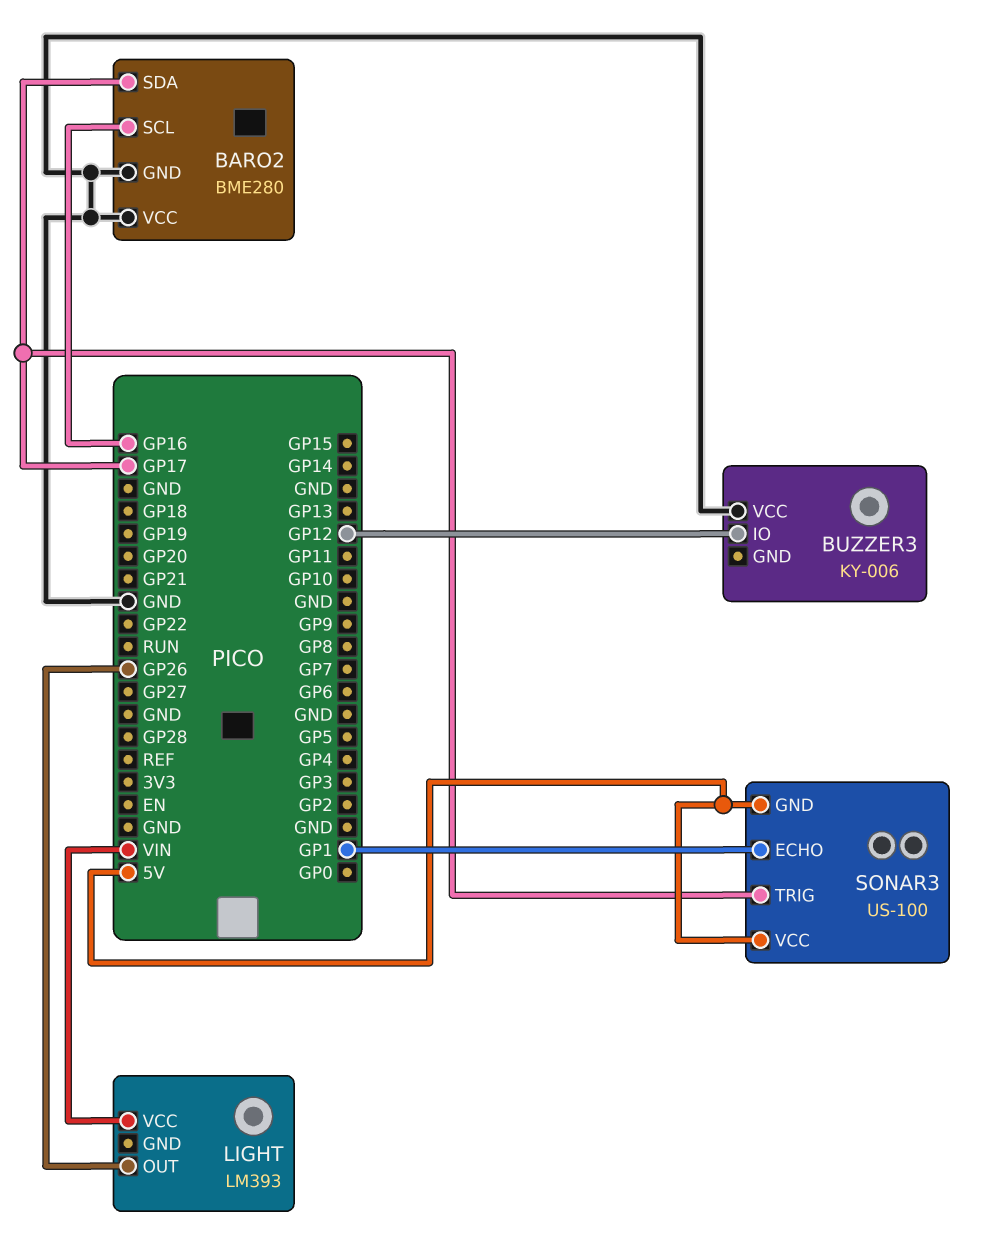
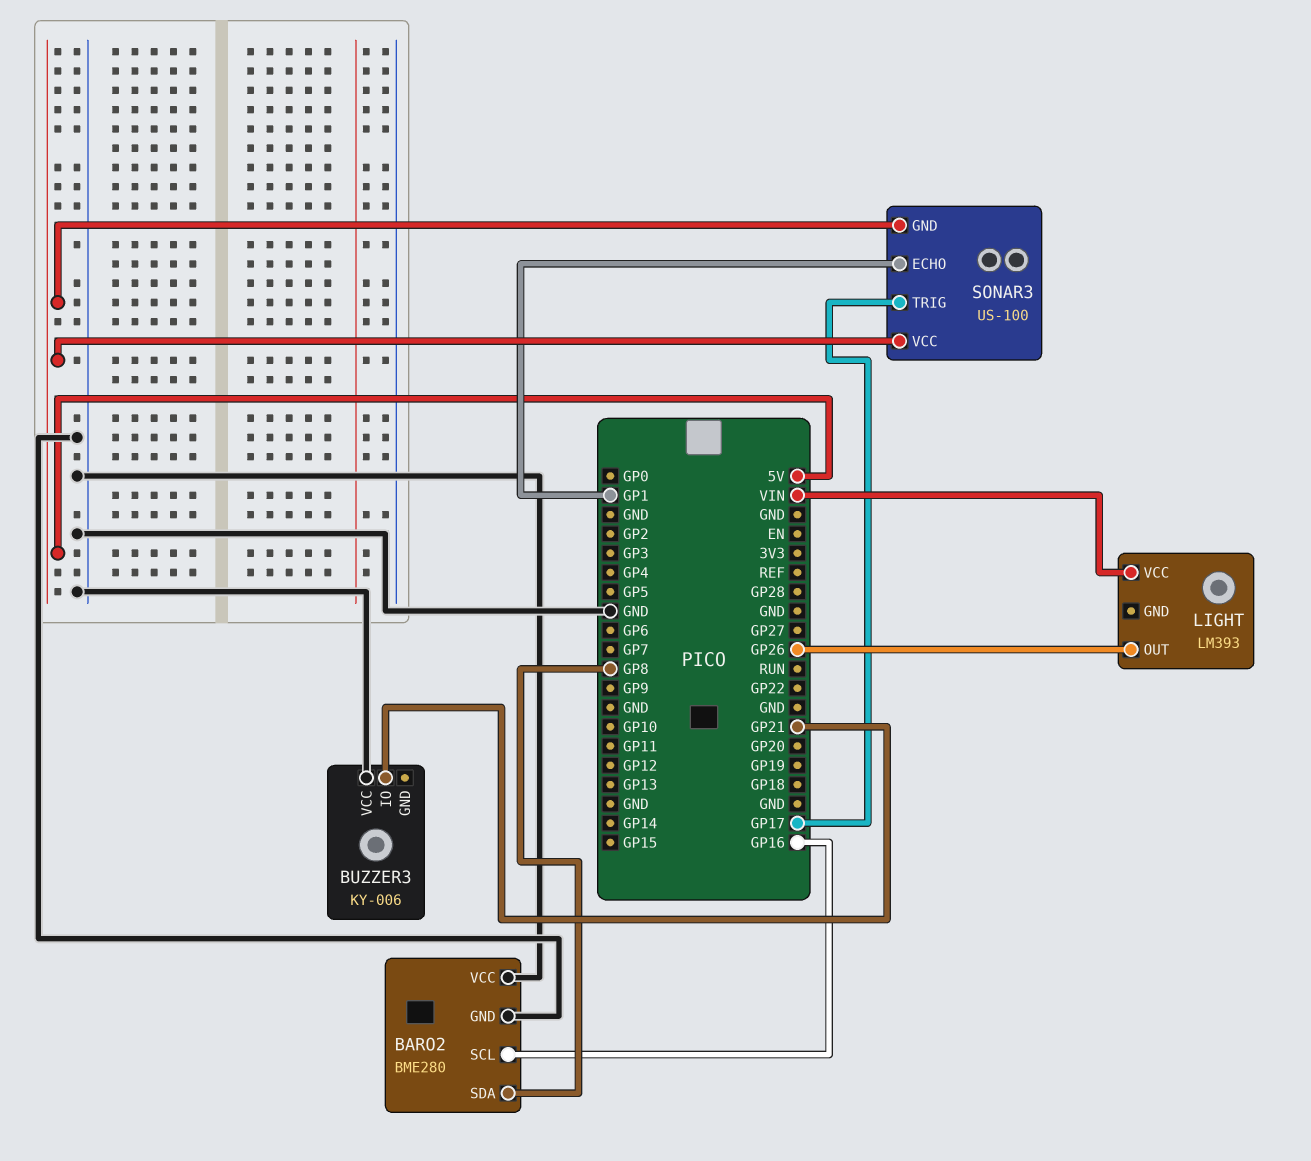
BARO2 pin SDA: GP17 -> GP8
BUZZER3 pin IO: GP12 -> GP21

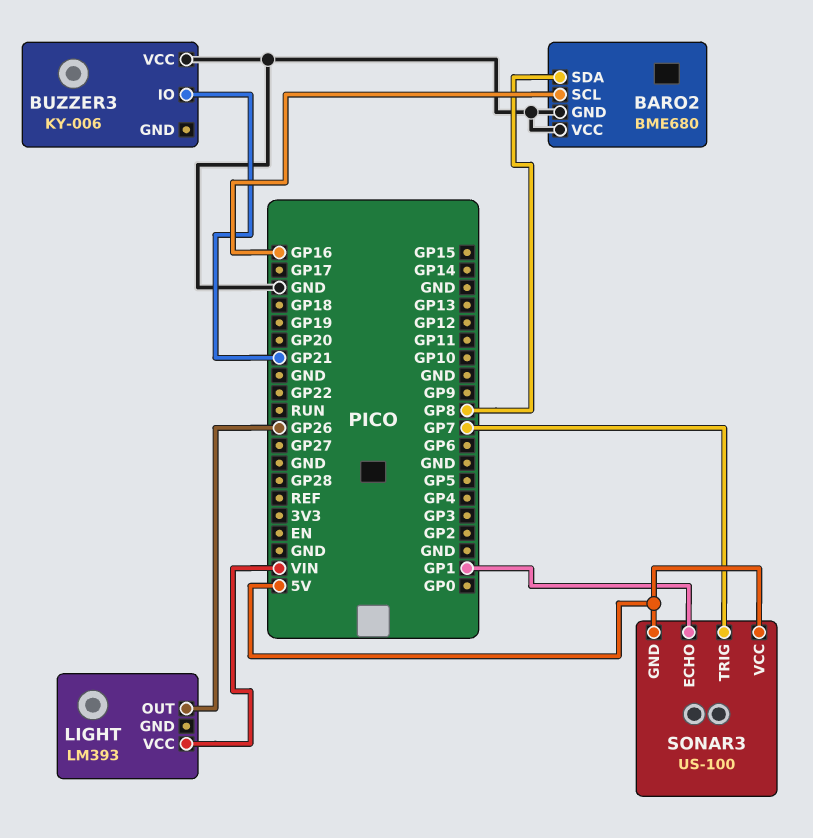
BARO2: BME280 -> BME680
SONAR3 pin TRIG: GP17 -> GP7

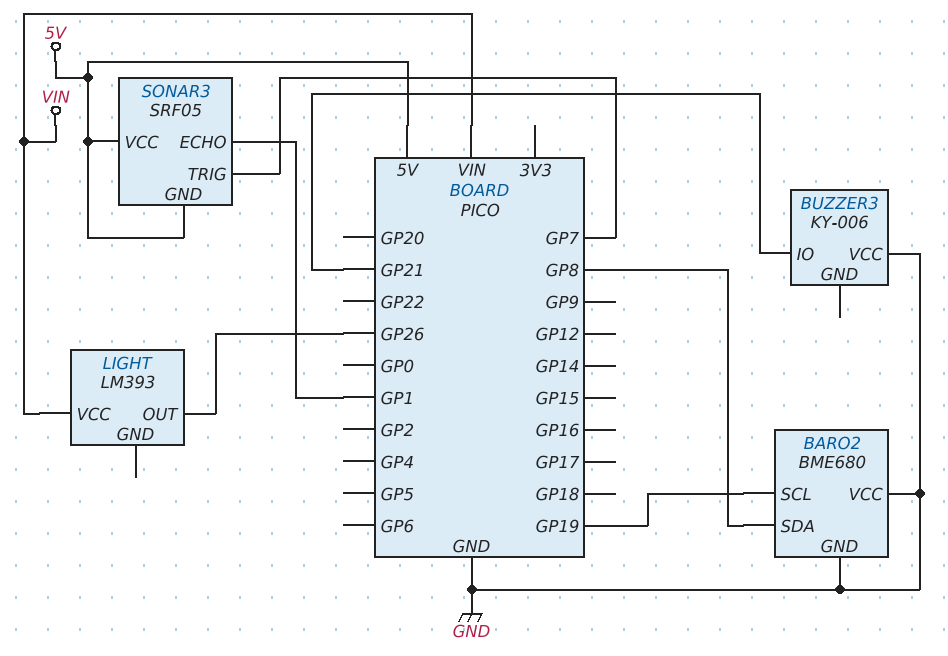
BARO2 pin SCL: GP16 -> GP19
SONAR3: US-100 -> SRF05

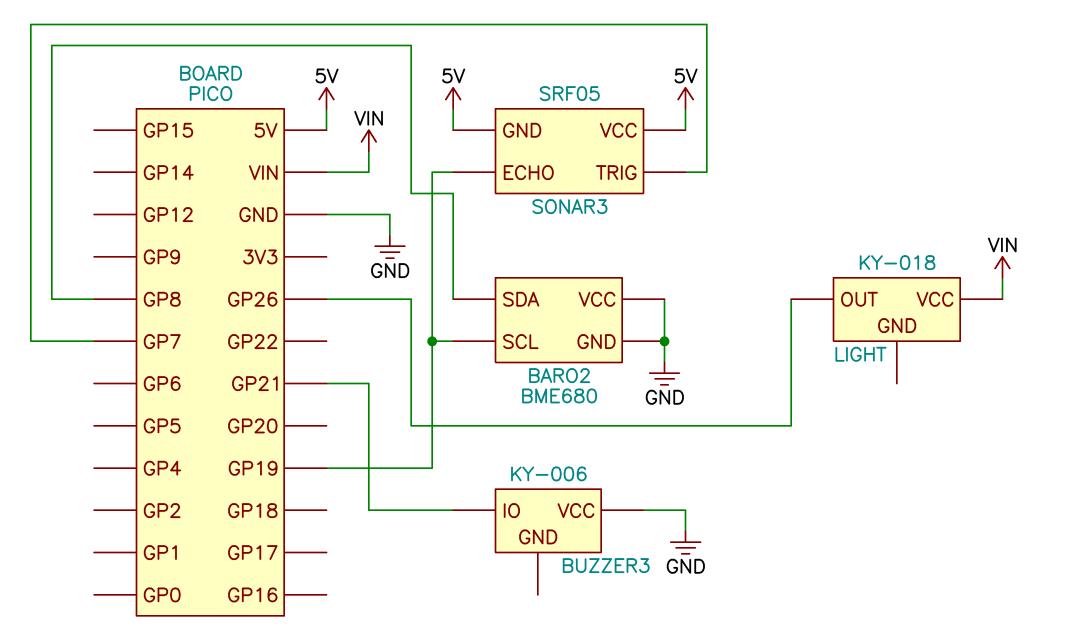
LIGHT: LM393 -> KY-018
SONAR3 pin ECHO: GP1 -> GP19

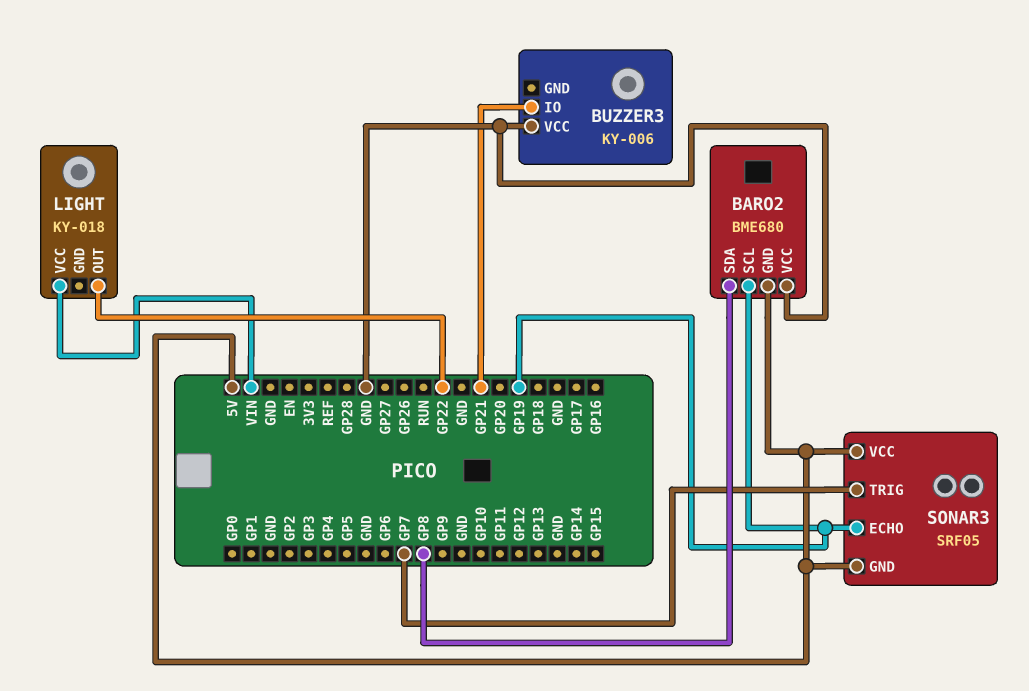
BARO2 pin GND: GND -> 5V
LIGHT pin OUT: GP26 -> GP22

